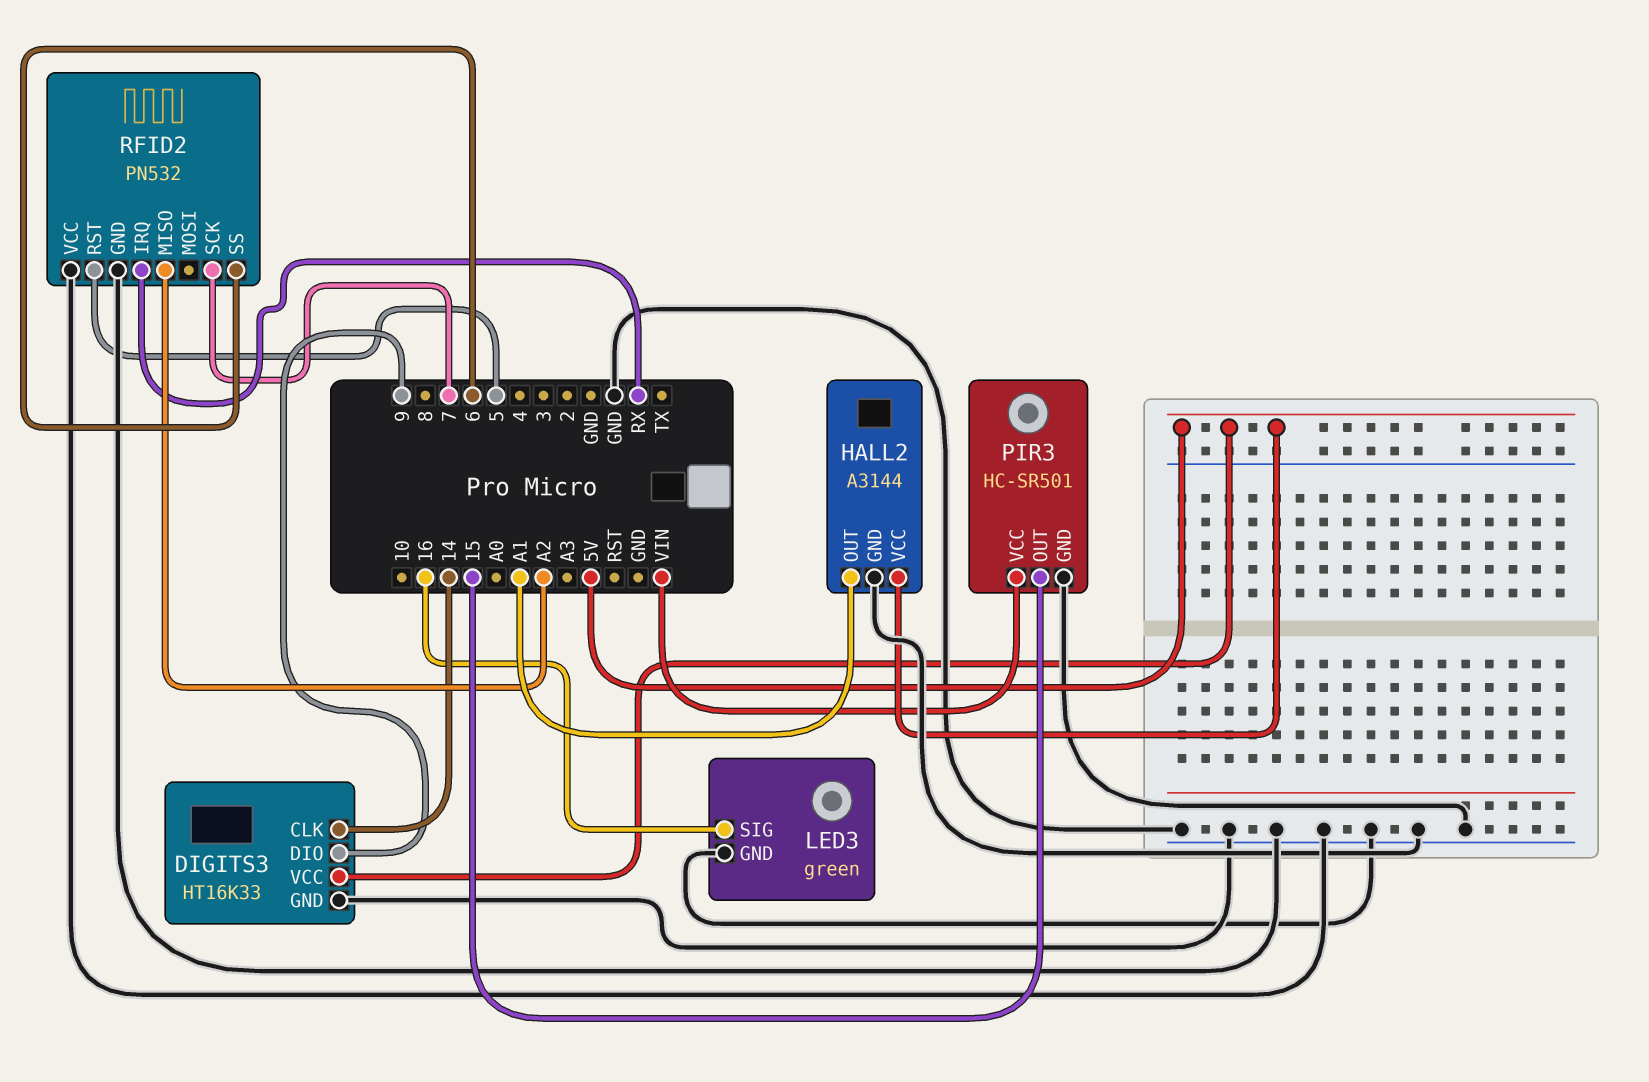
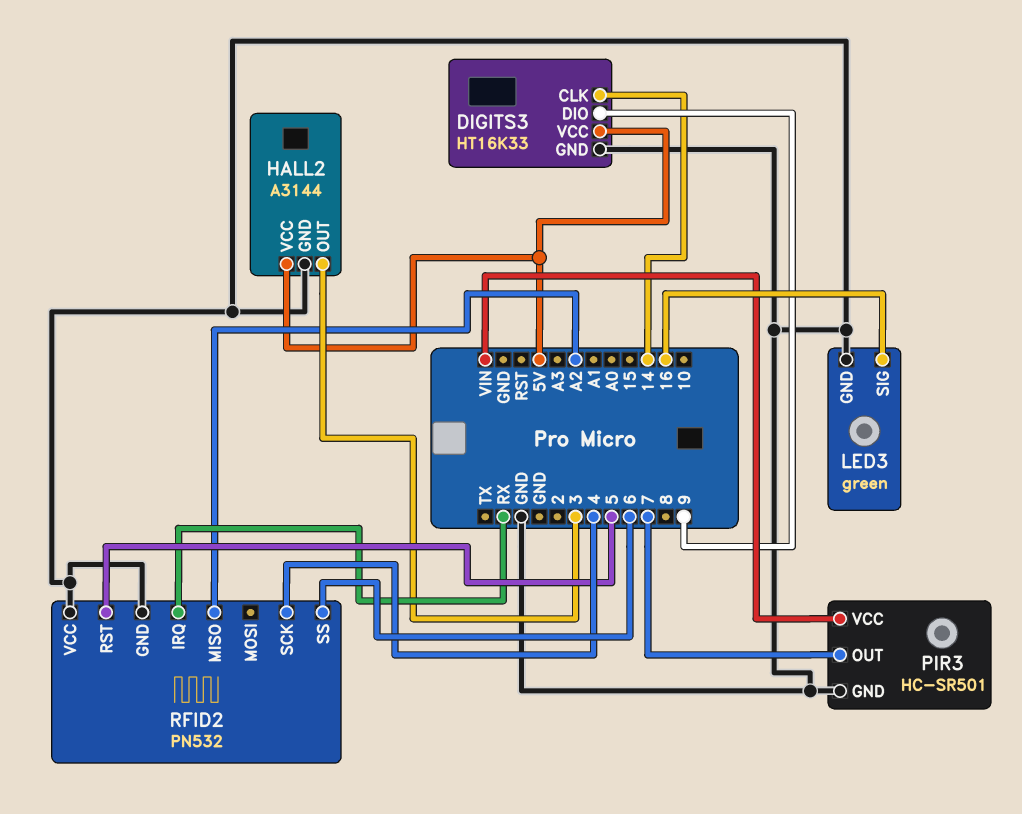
HALL2 pin OUT: A1 -> 3
PIR3 pin OUT: 15 -> 7
RFID2 pin SCK: 7 -> 4

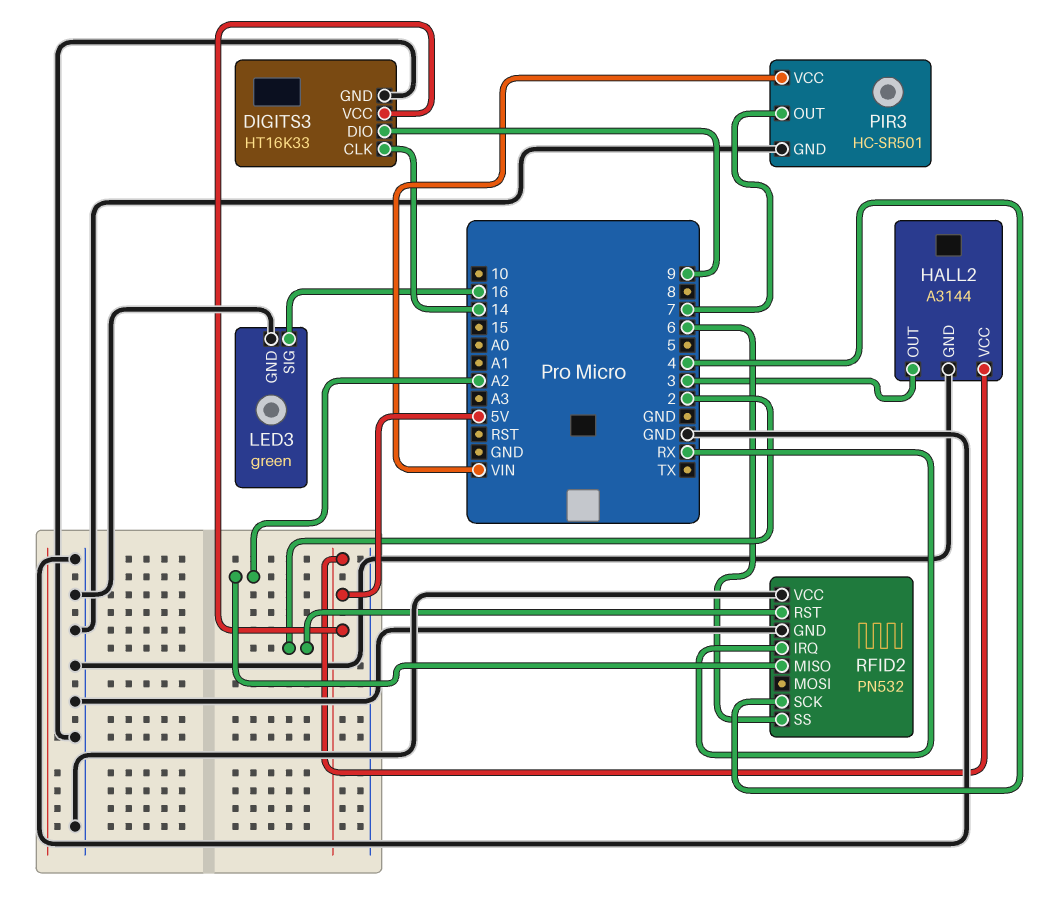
RFID2 pin RST: 5 -> 2

